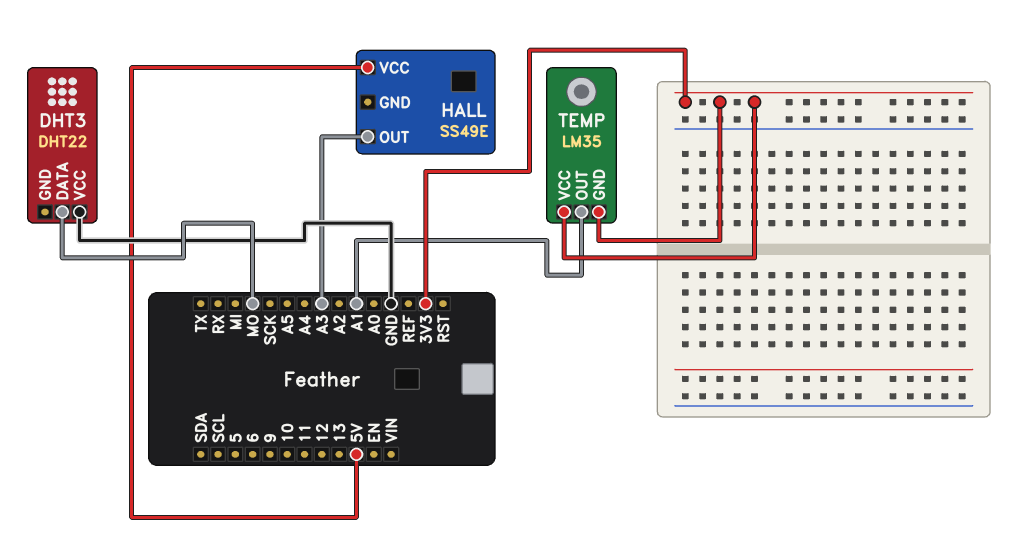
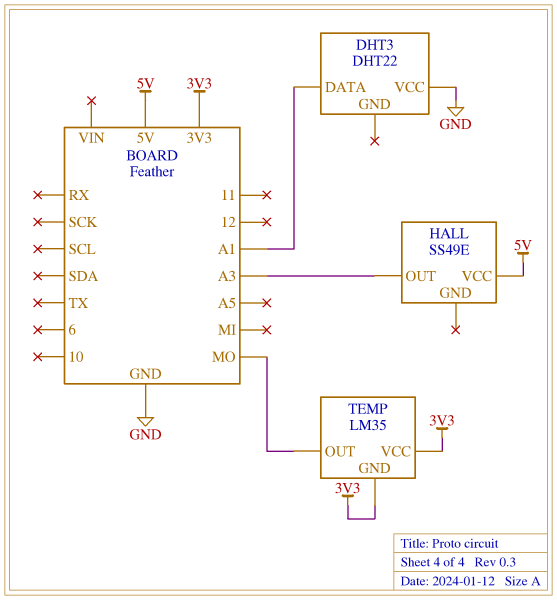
DHT3 pin DATA: MO -> A1
TEMP pin OUT: A1 -> MO

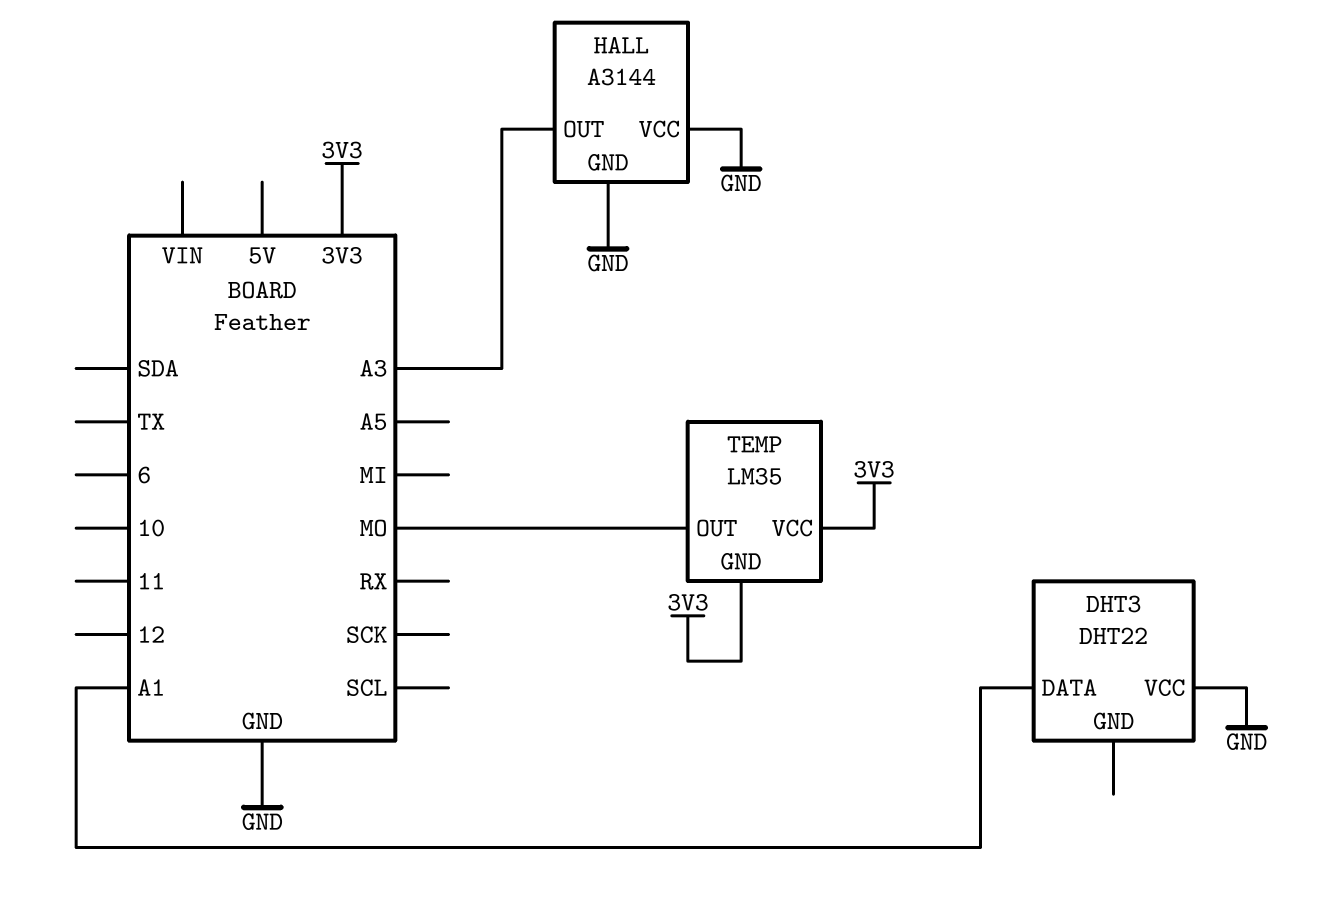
HALL: SS49E -> A3144
HALL pin GND: none -> GND
HALL pin VCC: 5V -> GND

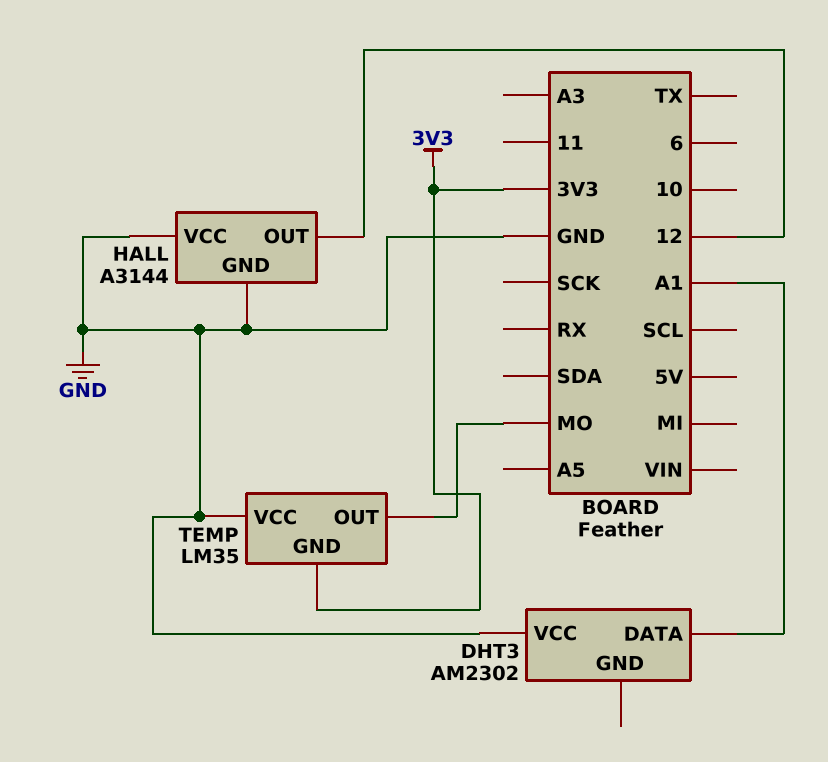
DHT3: DHT22 -> AM2302
HALL pin OUT: A3 -> 12
TEMP pin VCC: 3V3 -> GND

